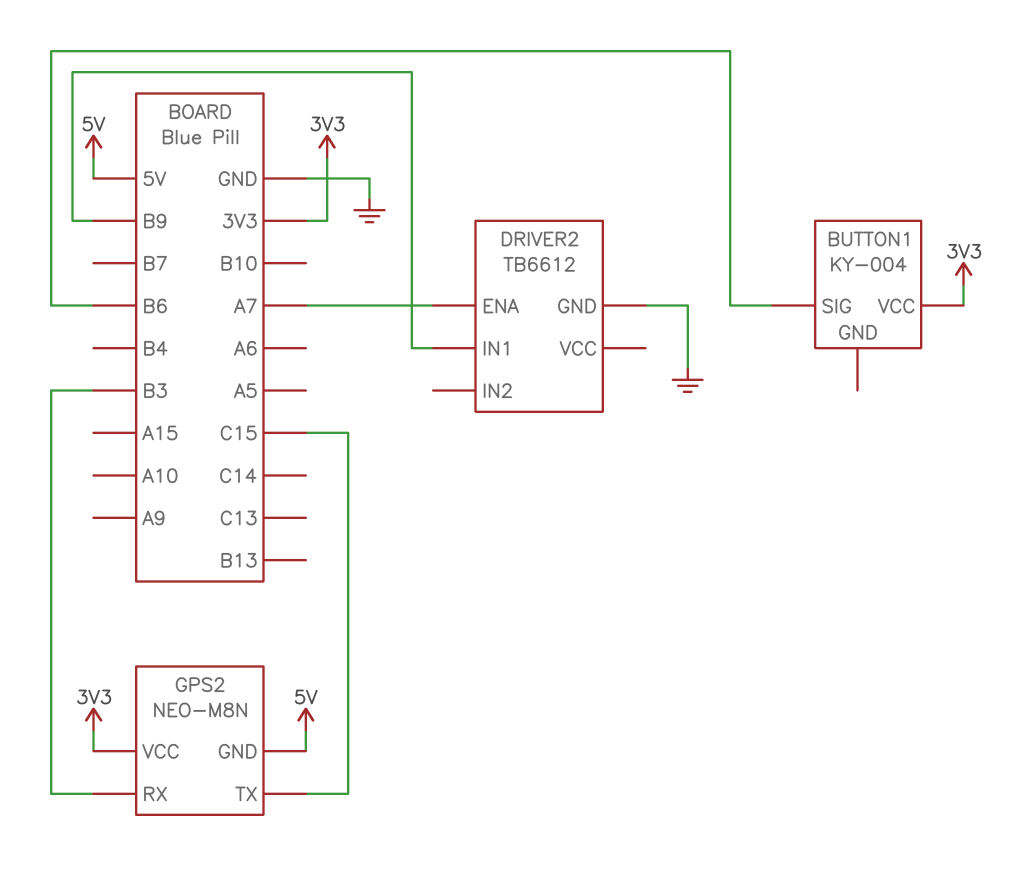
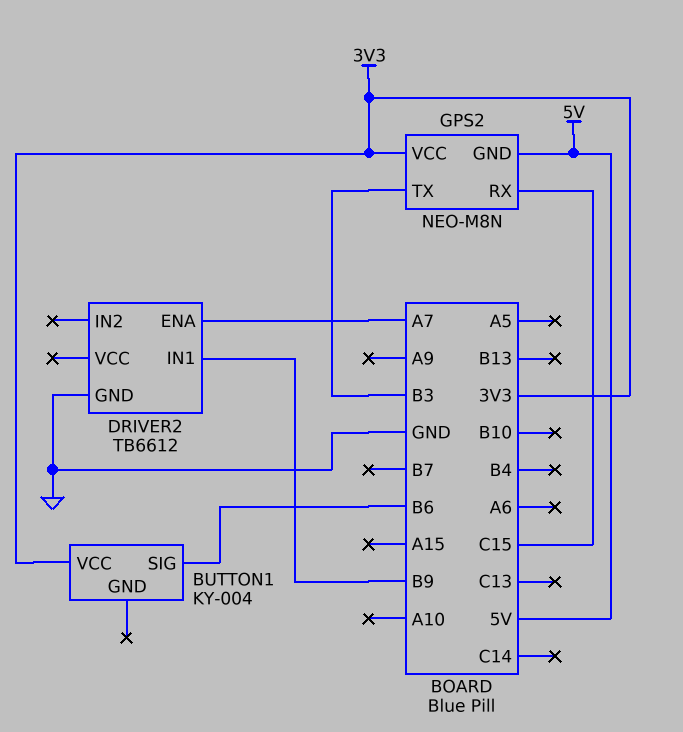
GPS2 pin RX: B3 -> C15
GPS2 pin TX: C15 -> B3

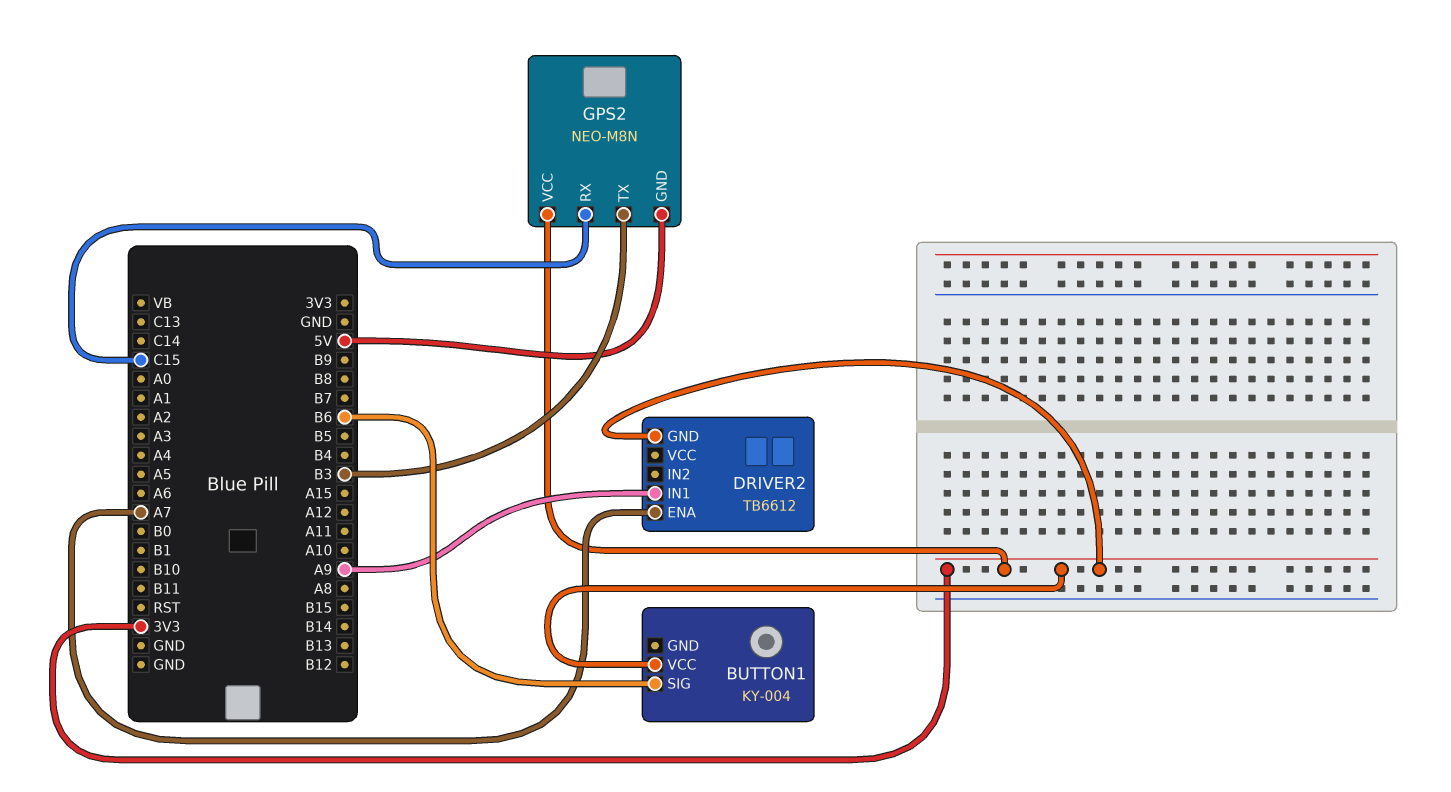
DRIVER2 pin GND: GND -> 3V3
DRIVER2 pin IN1: B9 -> A9

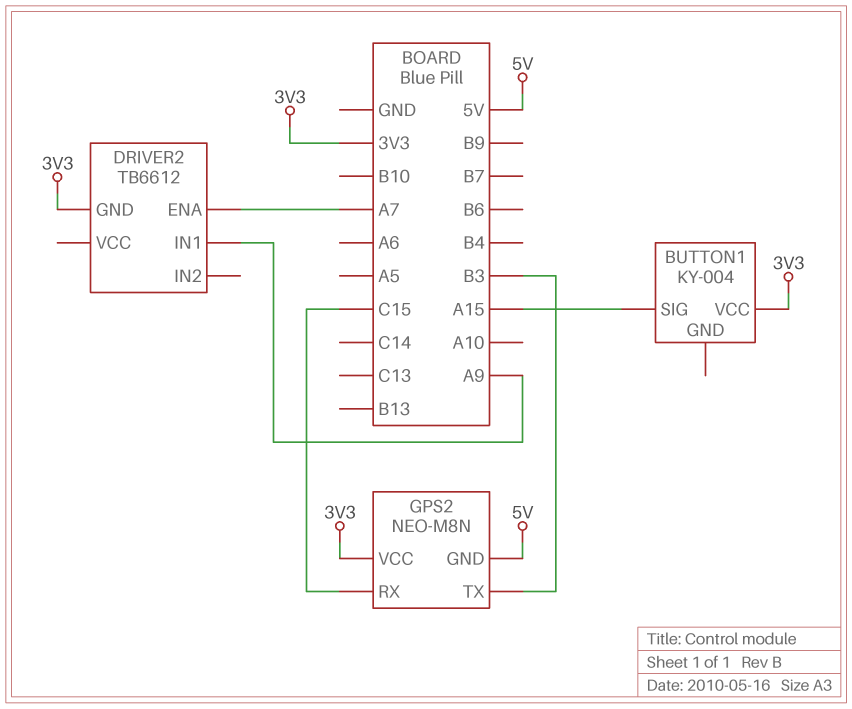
BUTTON1 pin SIG: B6 -> A15

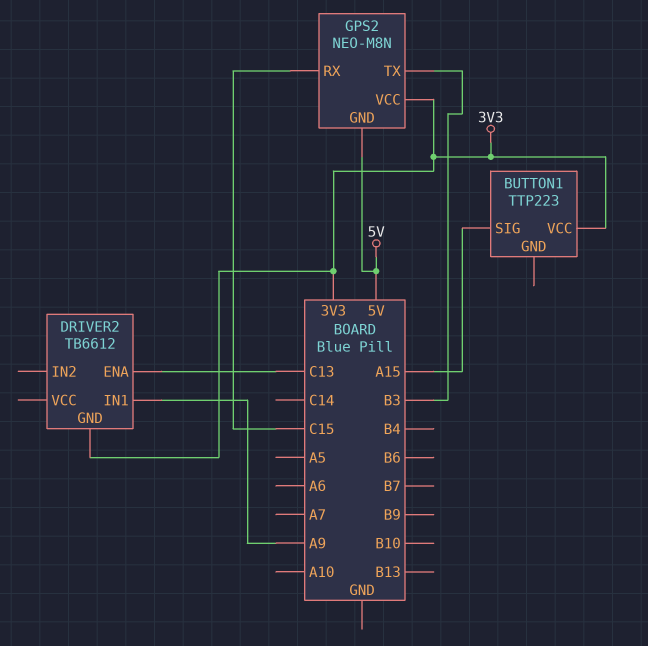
BUTTON1: KY-004 -> TTP223
DRIVER2 pin ENA: A7 -> C13

